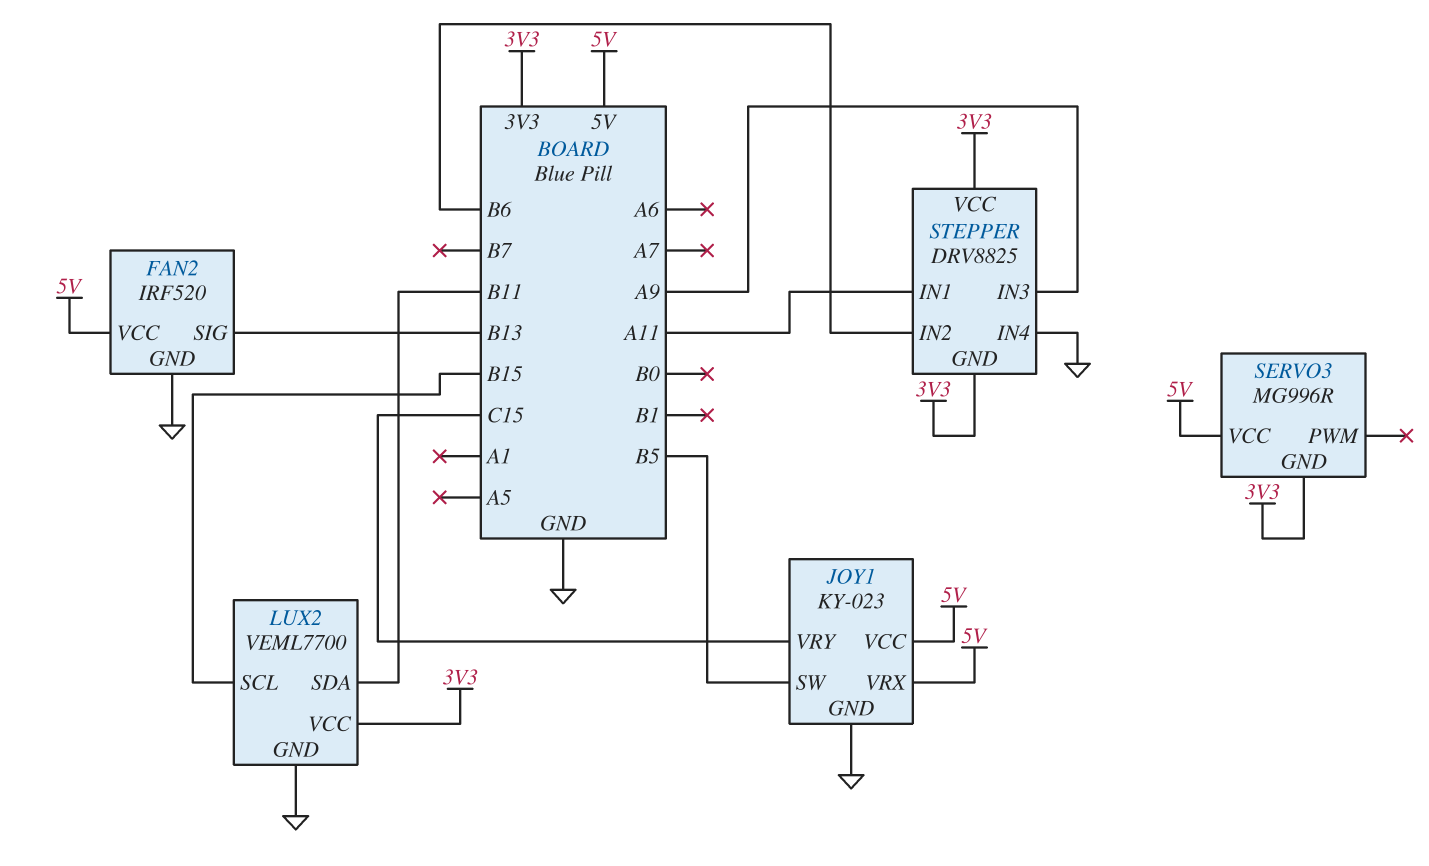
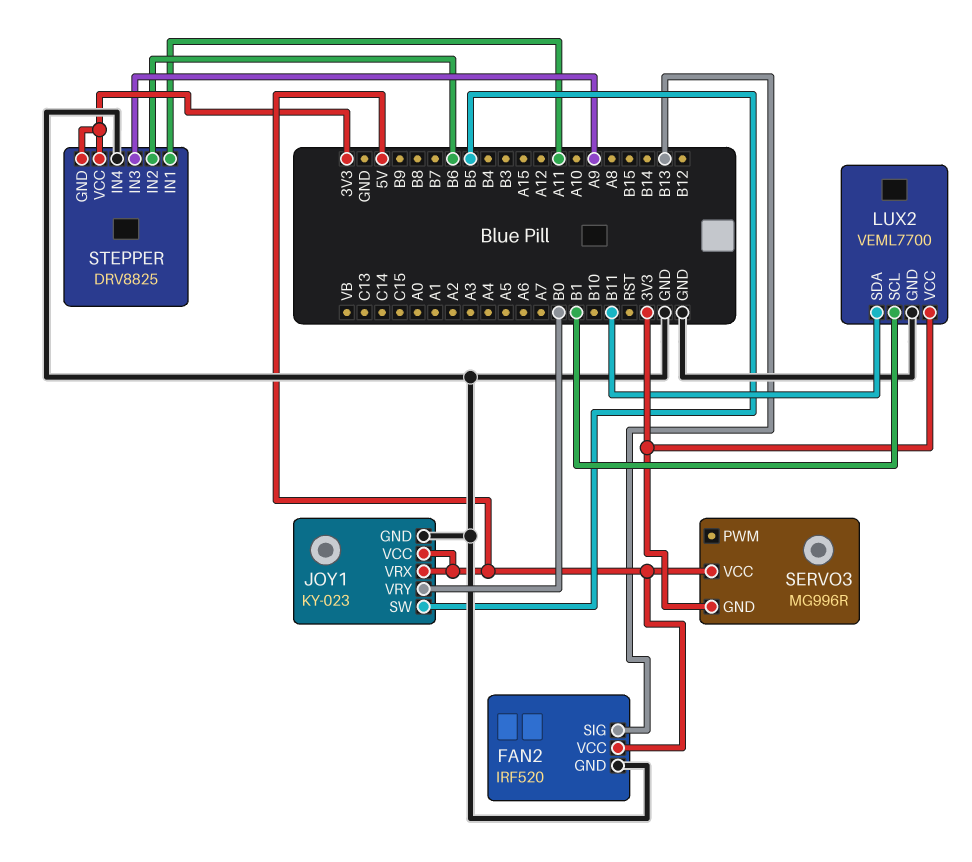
JOY1 pin VRY: C15 -> B0
LUX2 pin SCL: B15 -> B1

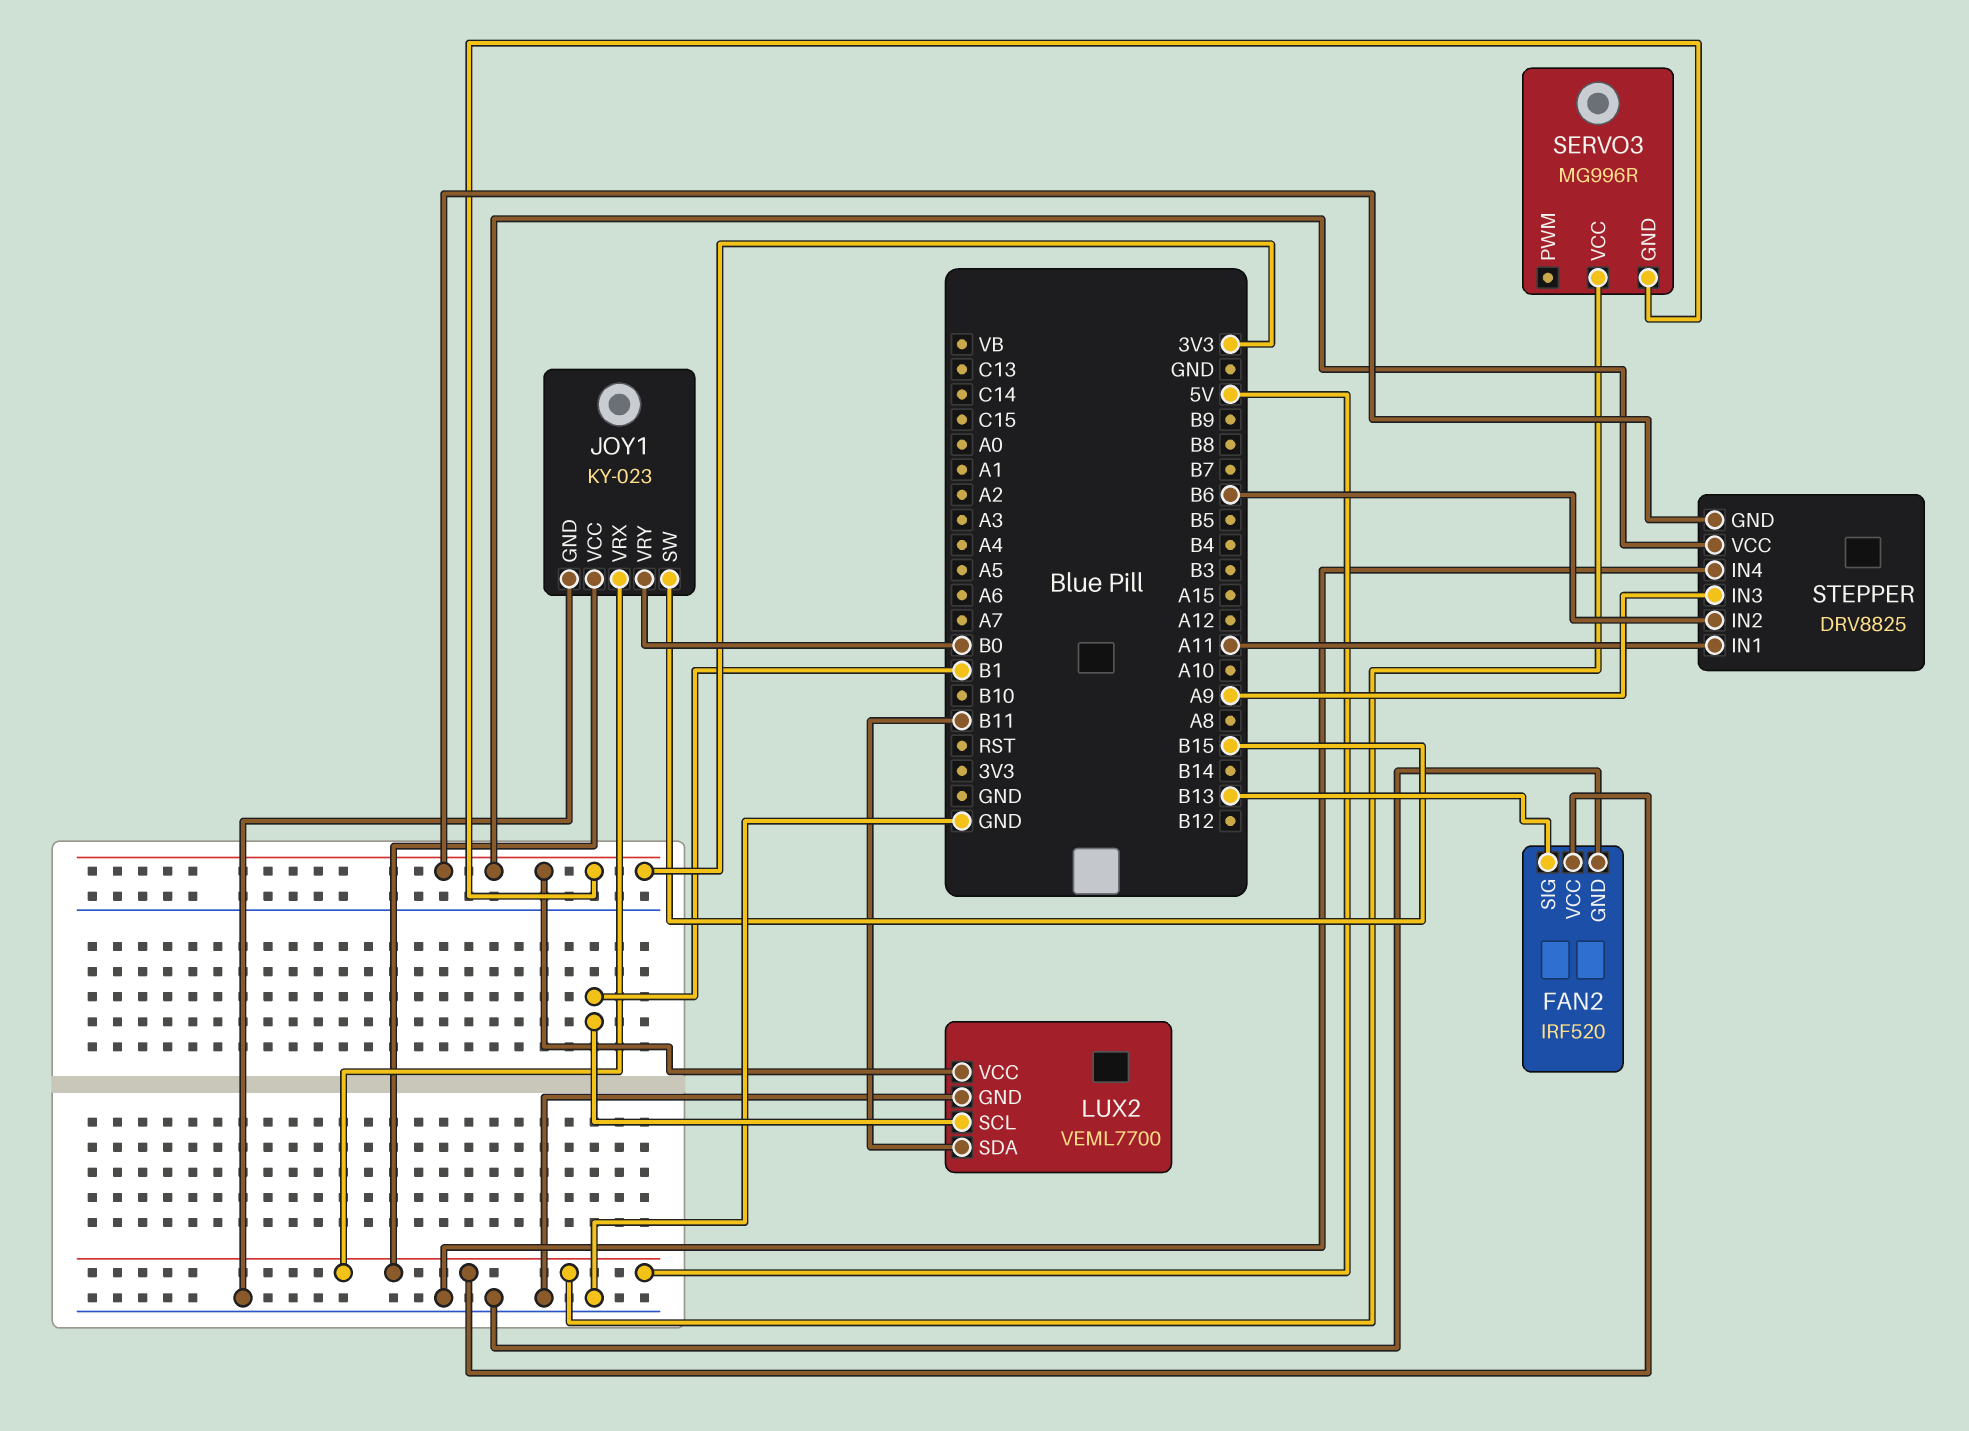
JOY1 pin SW: B5 -> B15

